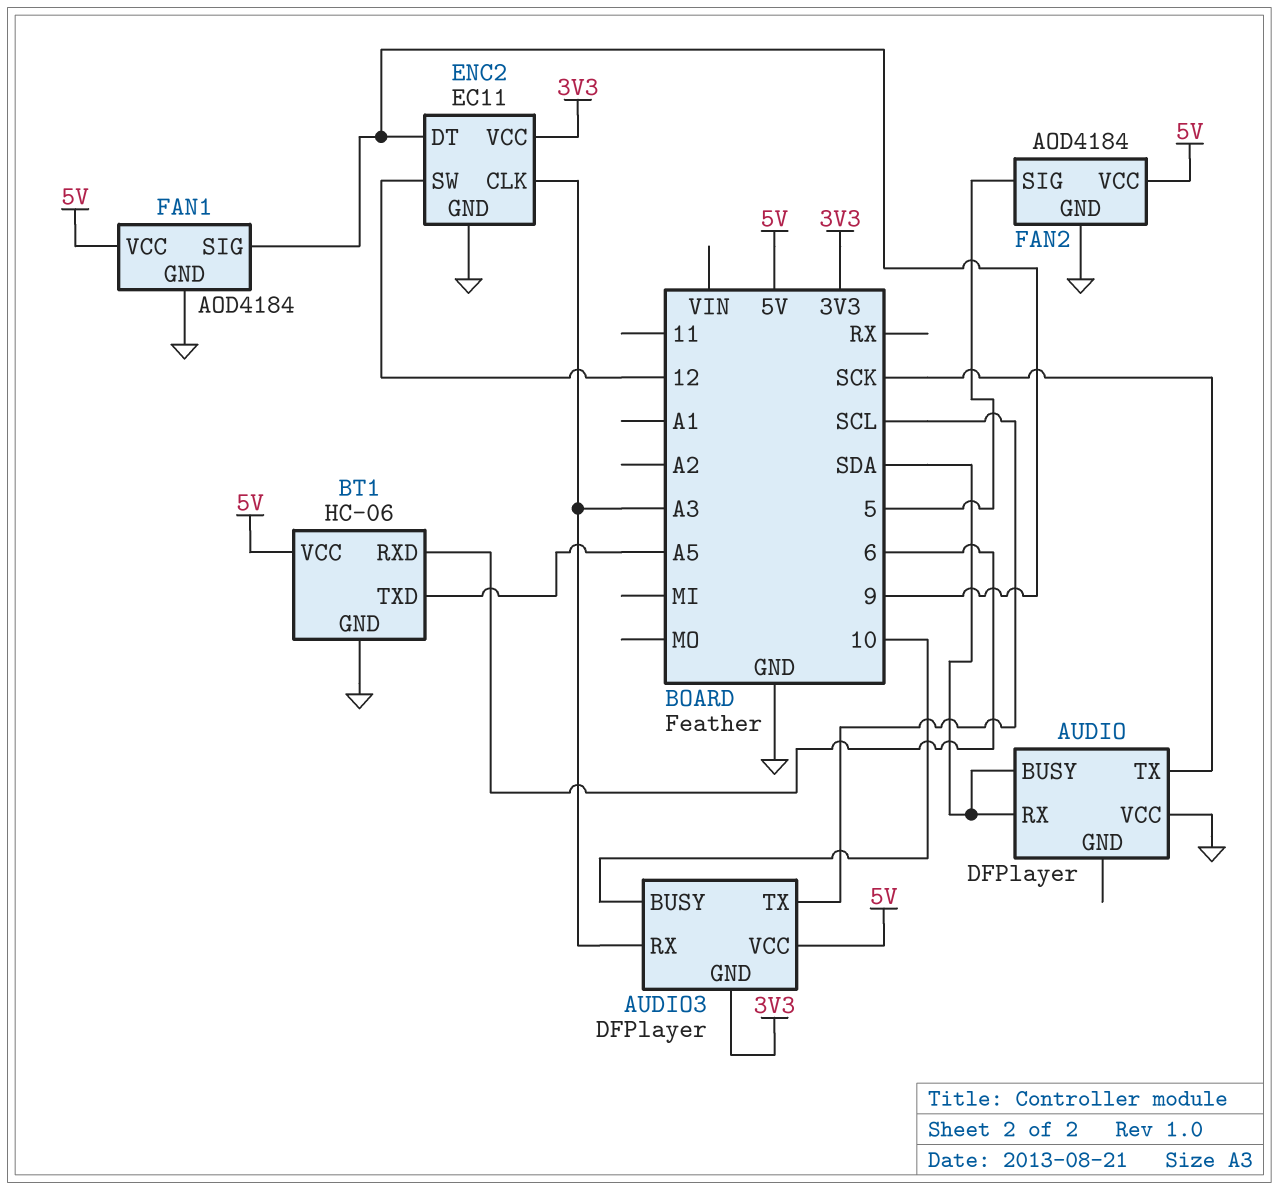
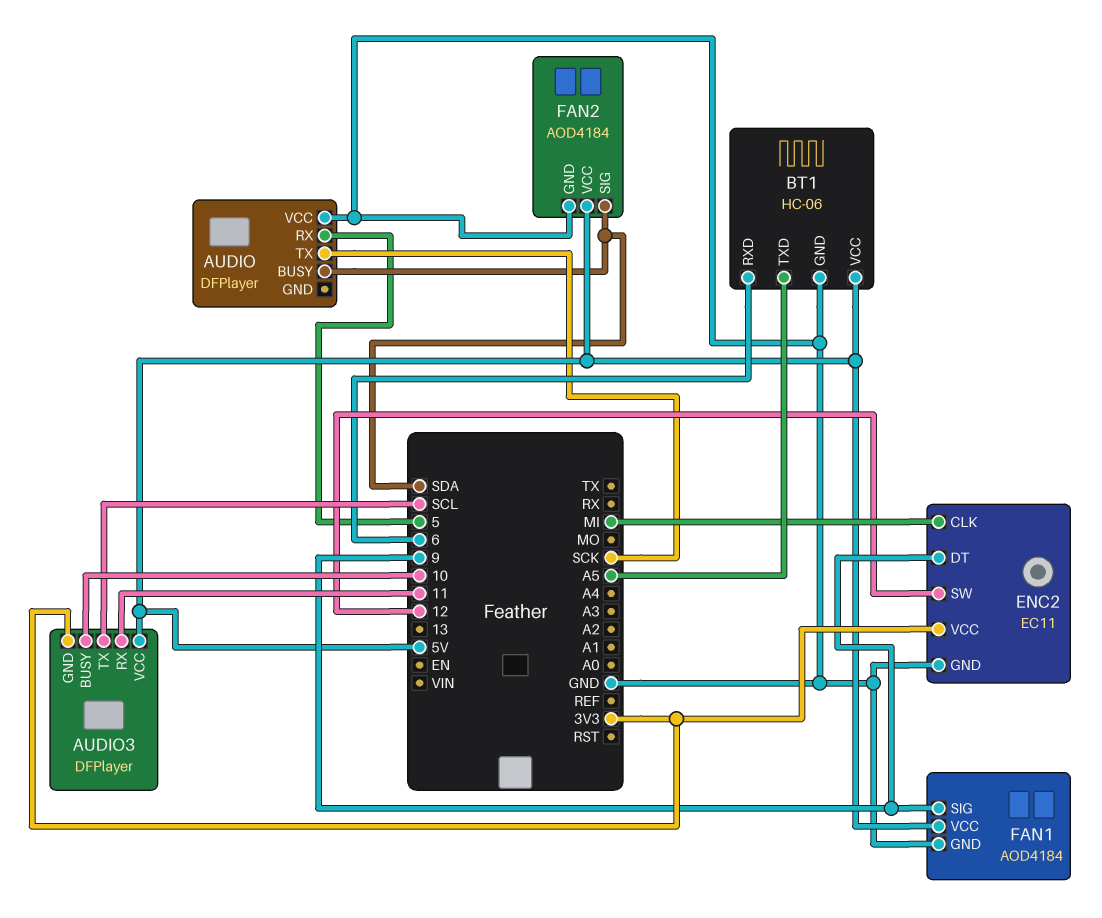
AUDIO pin RX: SDA -> 5
AUDIO3 pin RX: A3 -> 11
ENC2 pin CLK: A3 -> MI
FAN2 pin SIG: 5 -> SDA

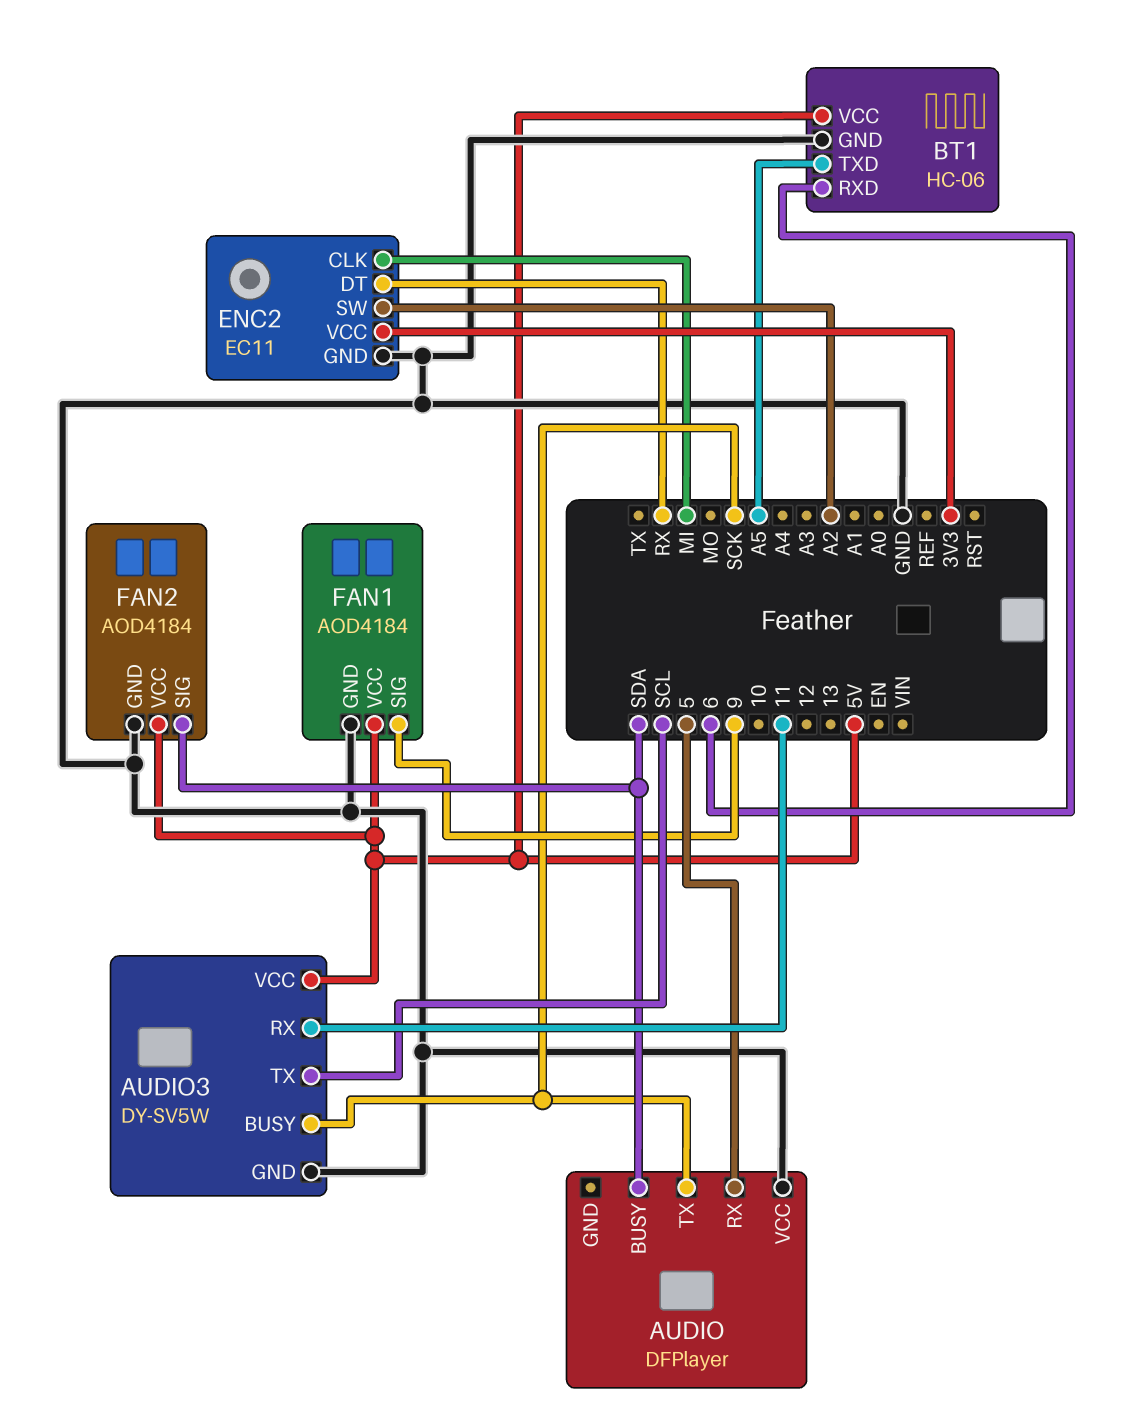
AUDIO3: DFPlayer -> DY-SV5W
AUDIO3 pin BUSY: 10 -> SCK
AUDIO3 pin GND: 3V3 -> GND
ENC2 pin DT: 9 -> RX
ENC2 pin SW: 12 -> A2

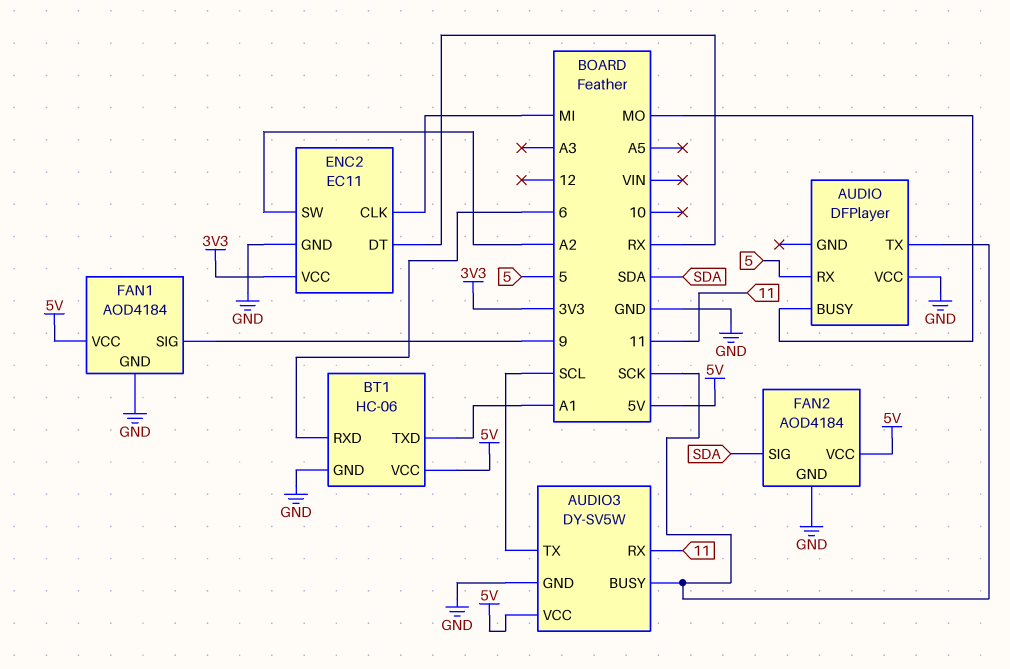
AUDIO pin BUSY: SDA -> MO
BT1 pin TXD: A5 -> A1

